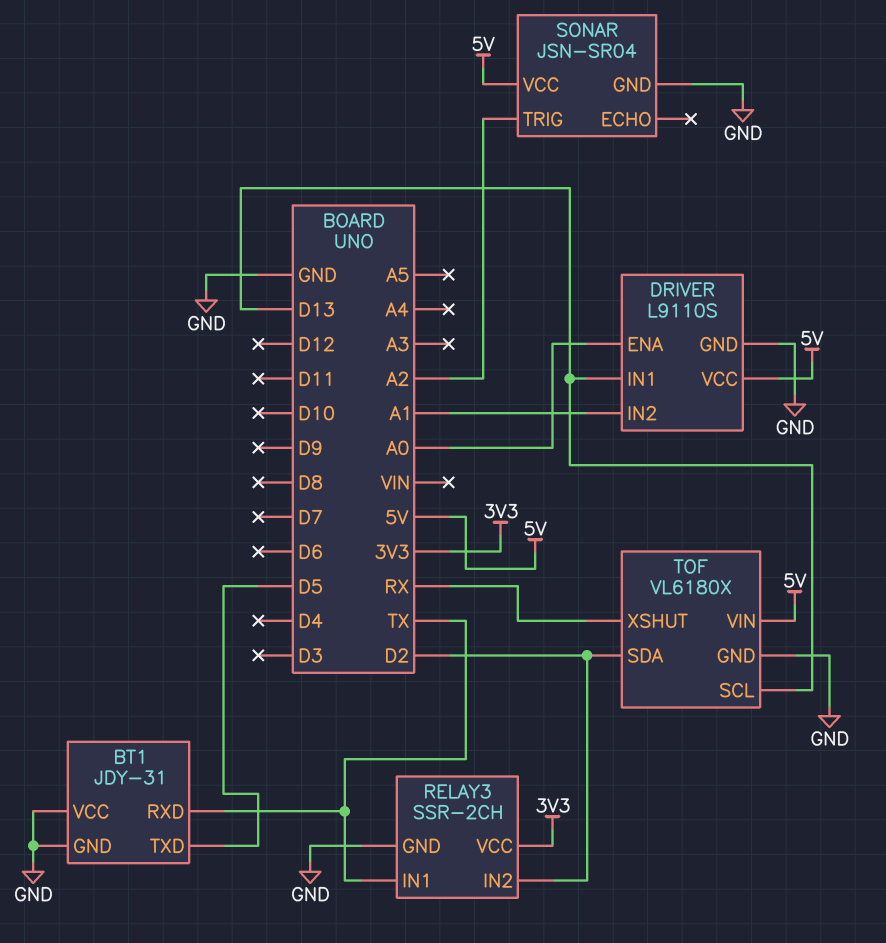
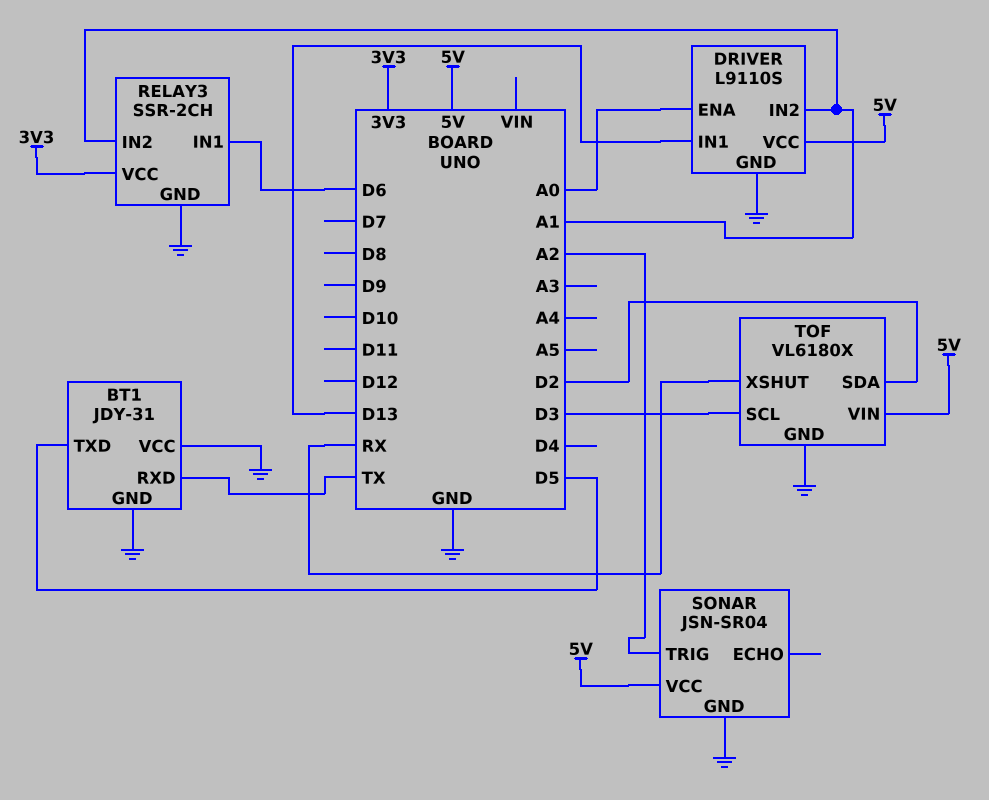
RELAY3 pin IN1: TX -> D6
RELAY3 pin IN2: D2 -> A1
TOF pin SCL: D13 -> D3

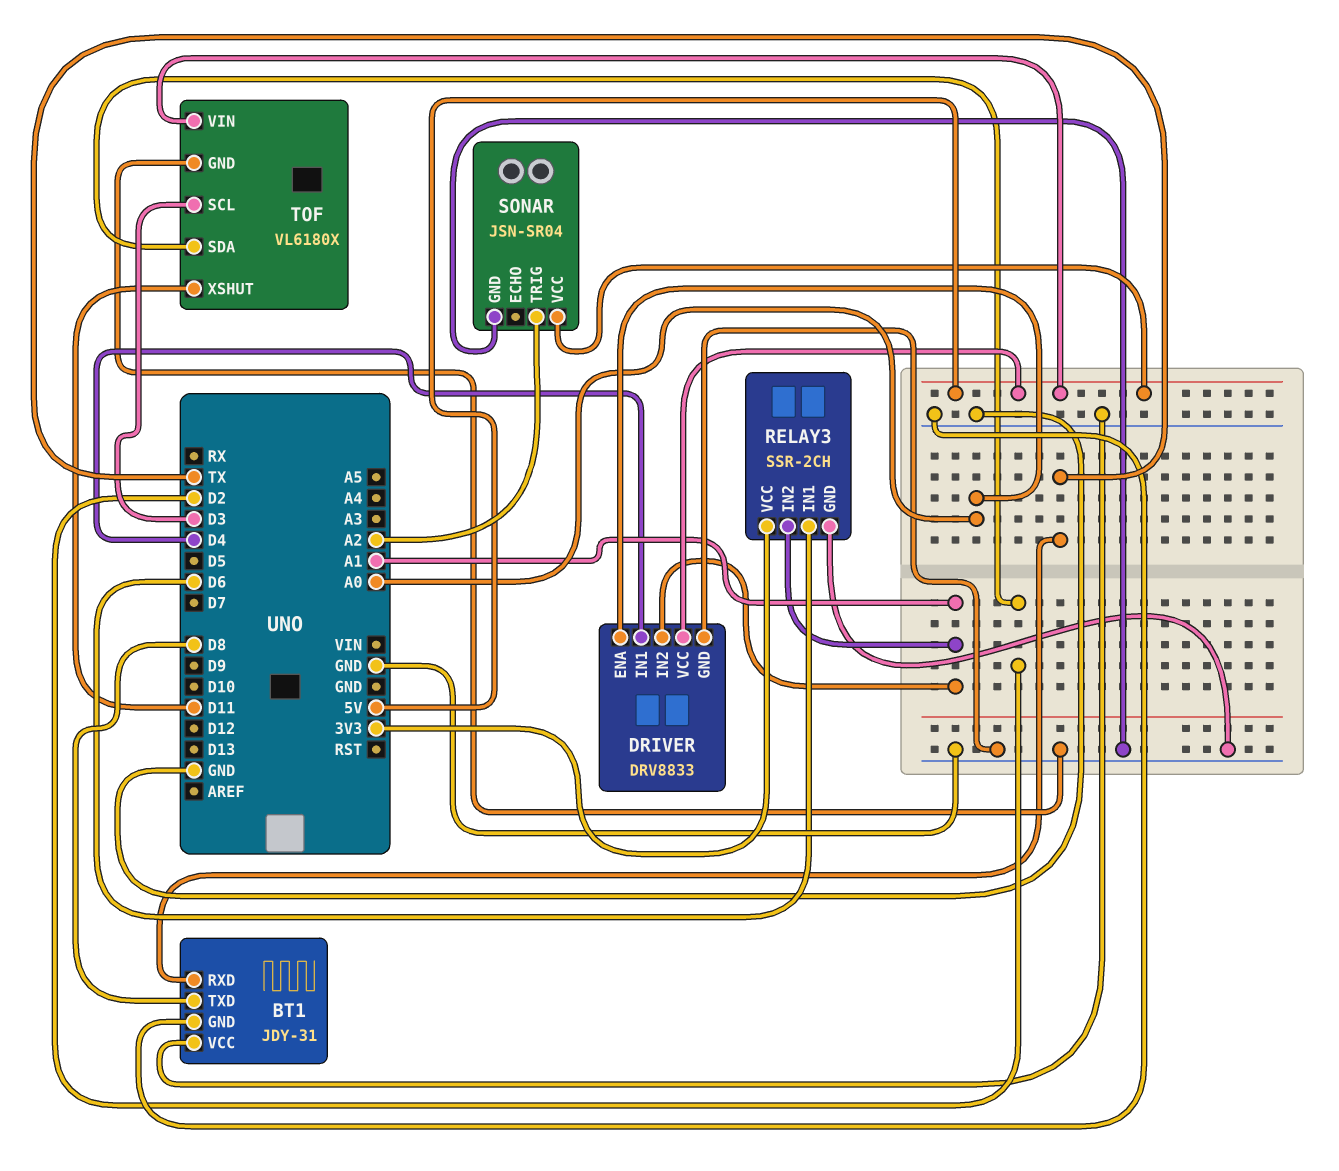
BT1 pin TXD: D5 -> D8
DRIVER: L9110S -> DRV8833
DRIVER pin IN1: D13 -> D4
TOF pin XSHUT: RX -> D11

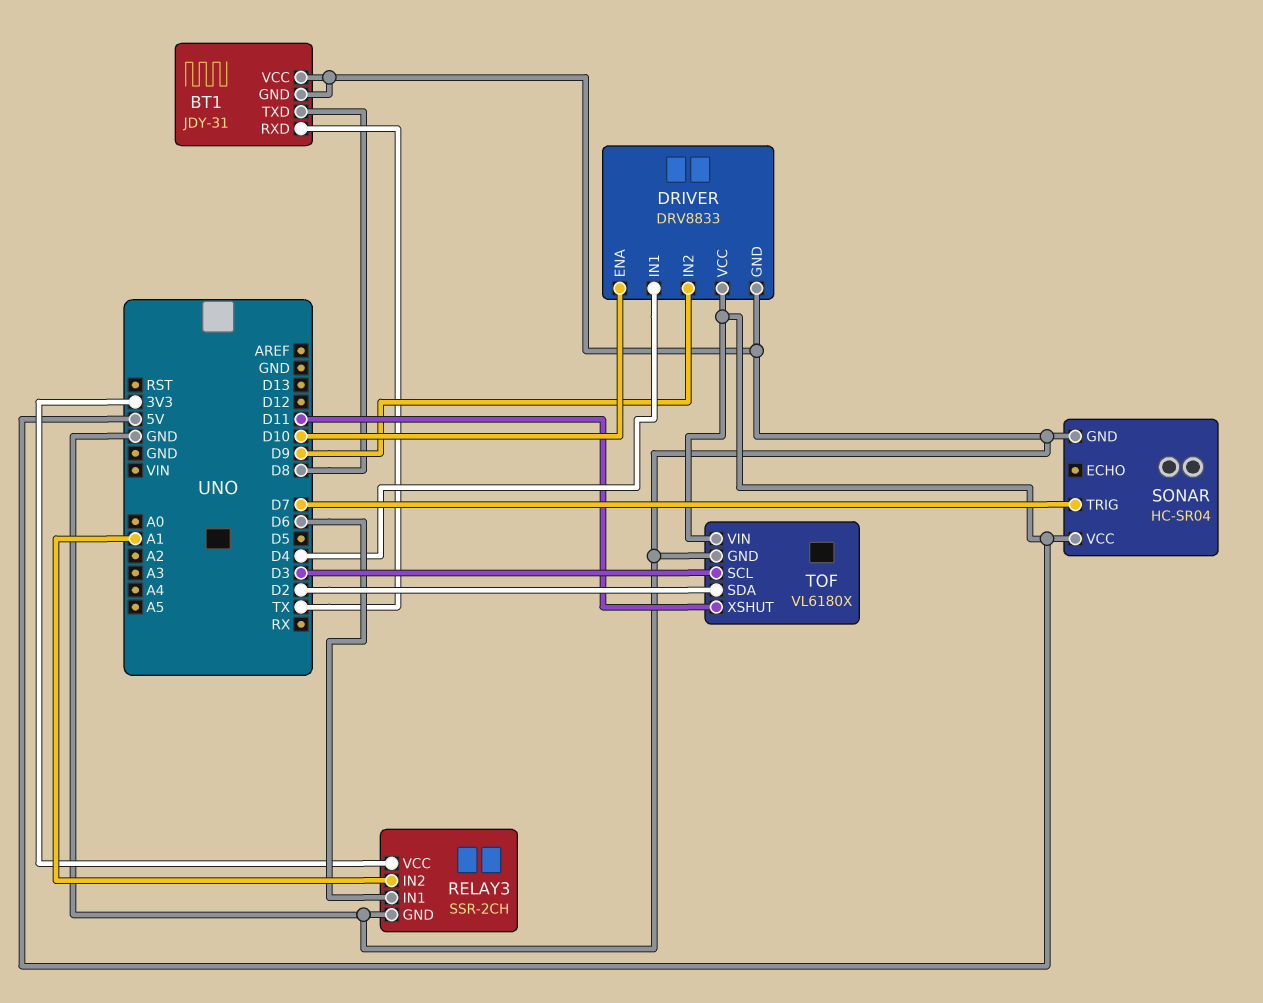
DRIVER pin ENA: A0 -> D10
DRIVER pin IN2: A1 -> D9
SONAR: JSN-SR04 -> HC-SR04
SONAR pin TRIG: A2 -> D7

